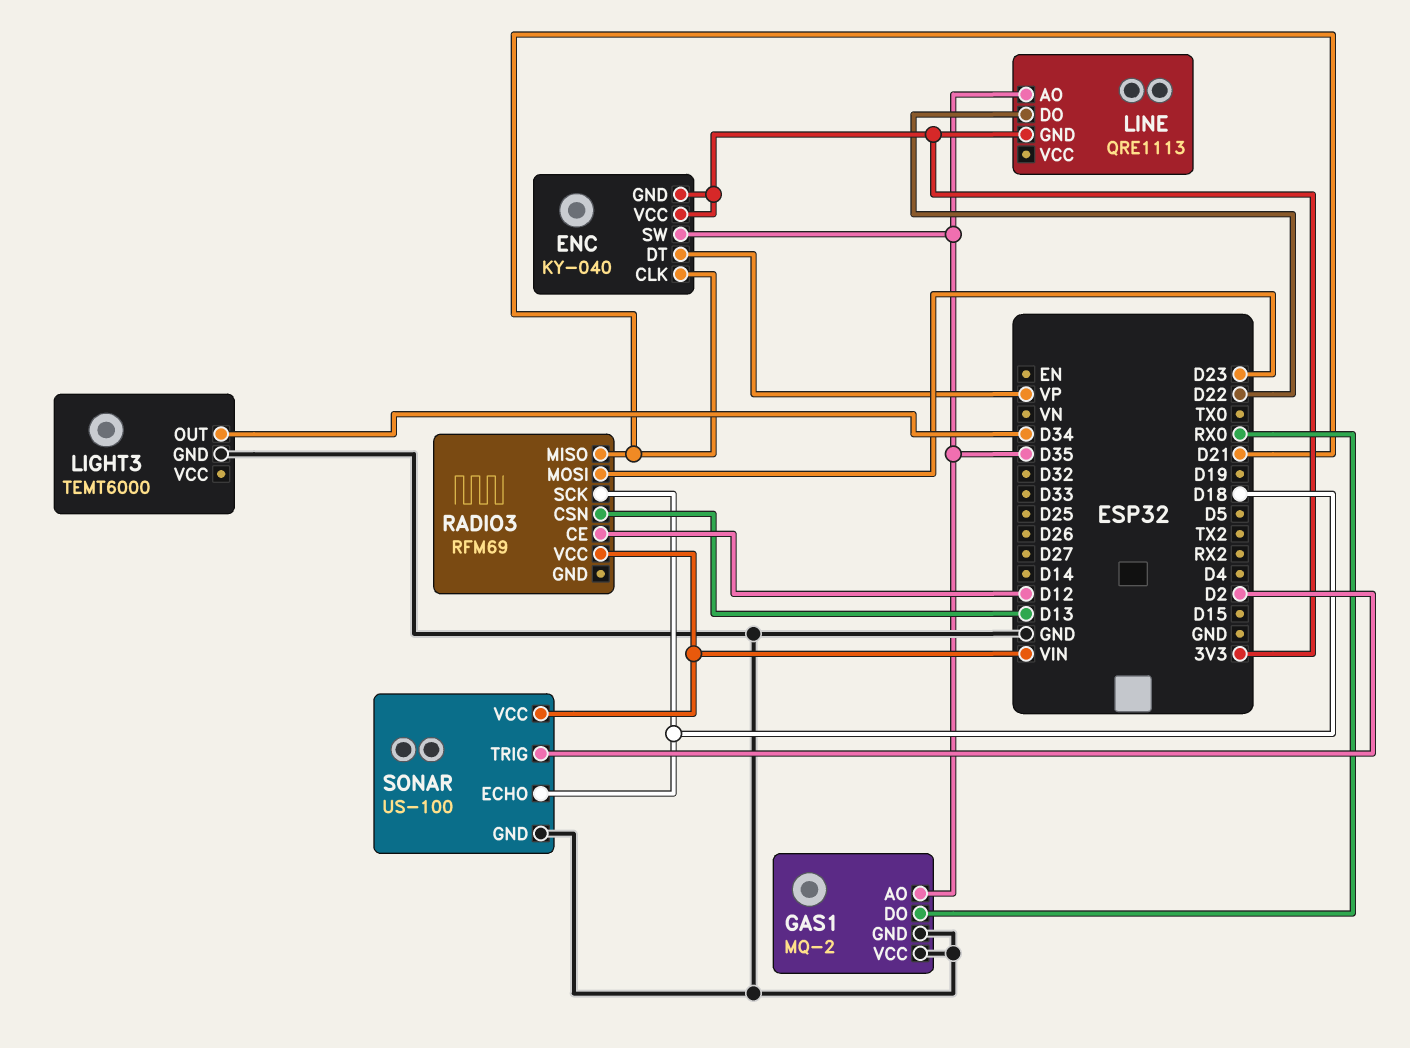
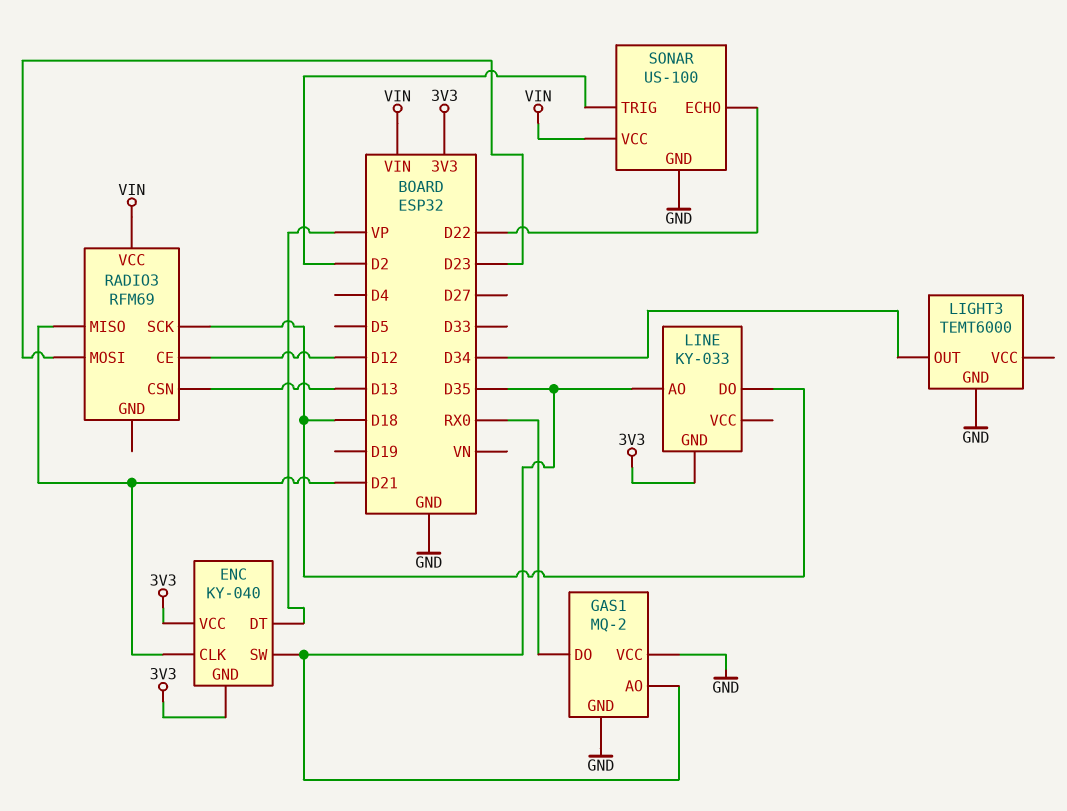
LINE: QRE1113 -> KY-033
LINE pin DO: D22 -> D18
SONAR pin ECHO: D18 -> D22

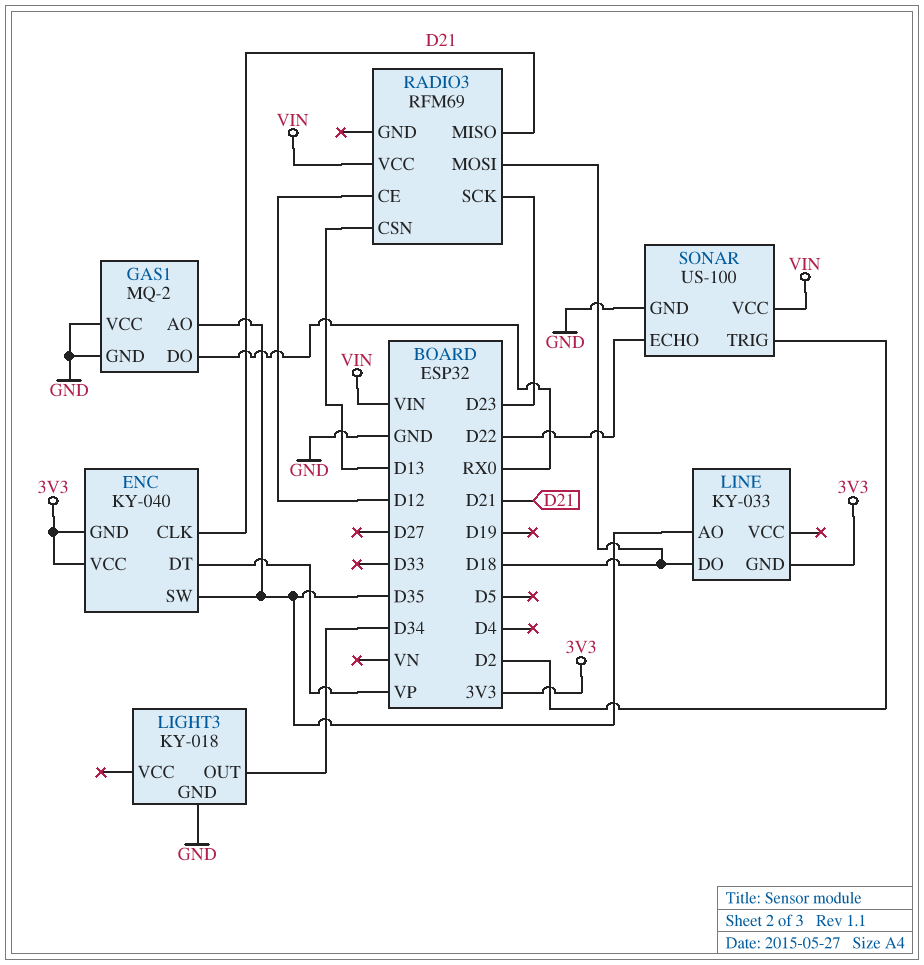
LIGHT3: TEMT6000 -> KY-018
RADIO3 pin MOSI: D23 -> D18
RADIO3 pin SCK: D18 -> D23

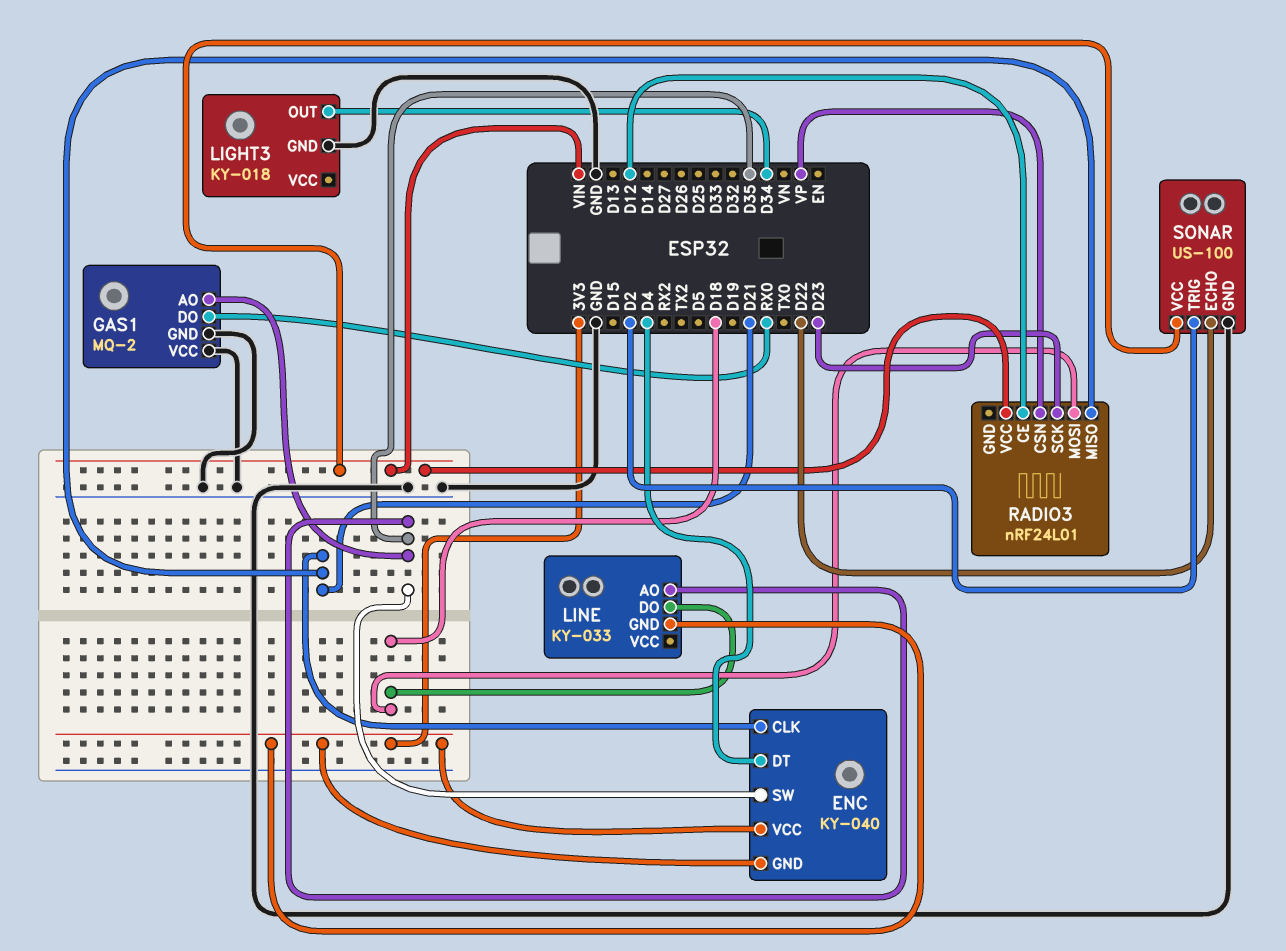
ENC pin DT: VP -> D4
RADIO3: RFM69 -> nRF24L01
RADIO3 pin CSN: D13 -> VP

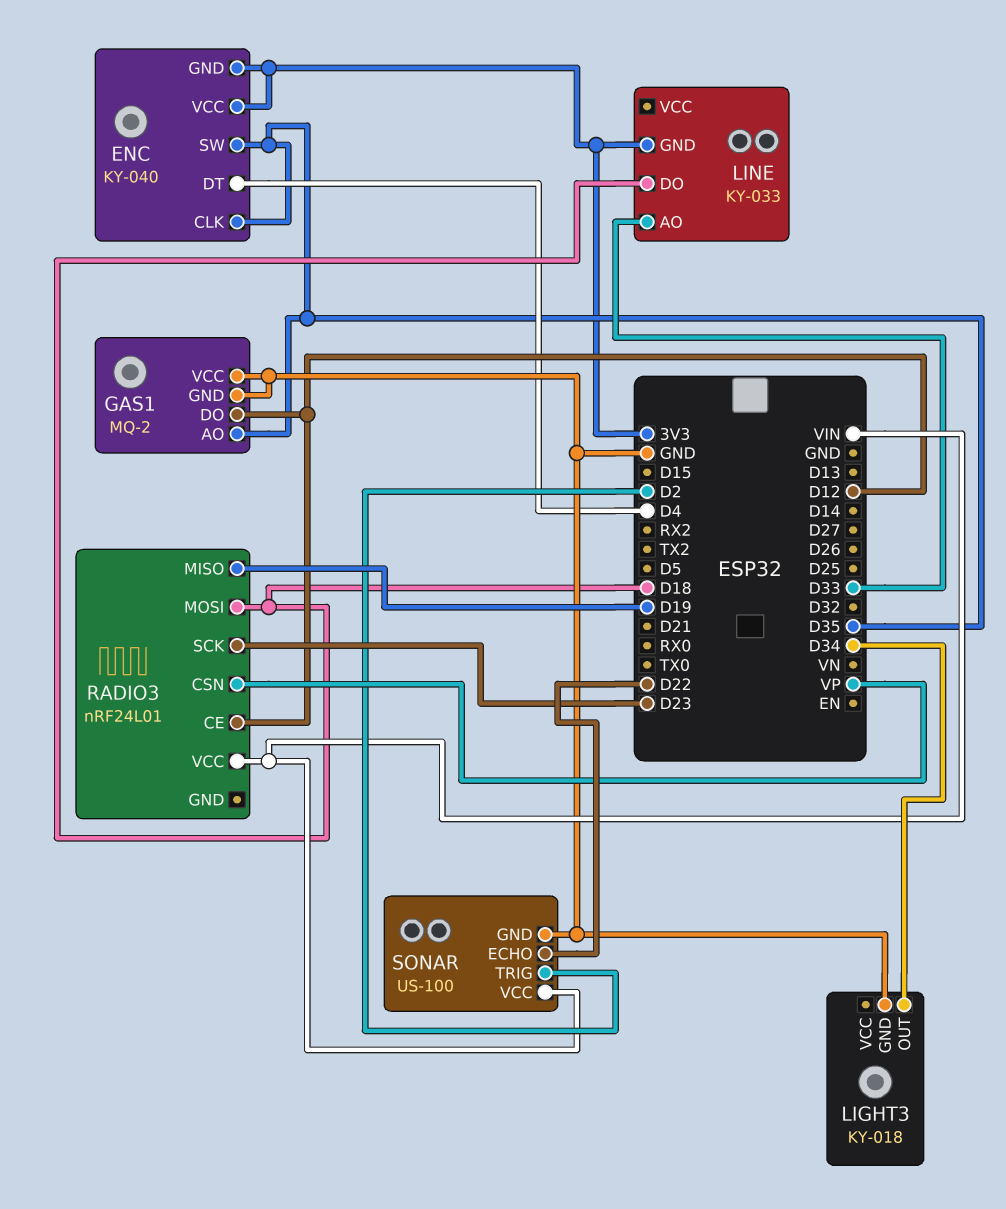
ENC pin CLK: D21 -> D35
GAS1 pin DO: RX0 -> D12
LINE pin AO: D35 -> D33
RADIO3 pin MISO: D21 -> D19

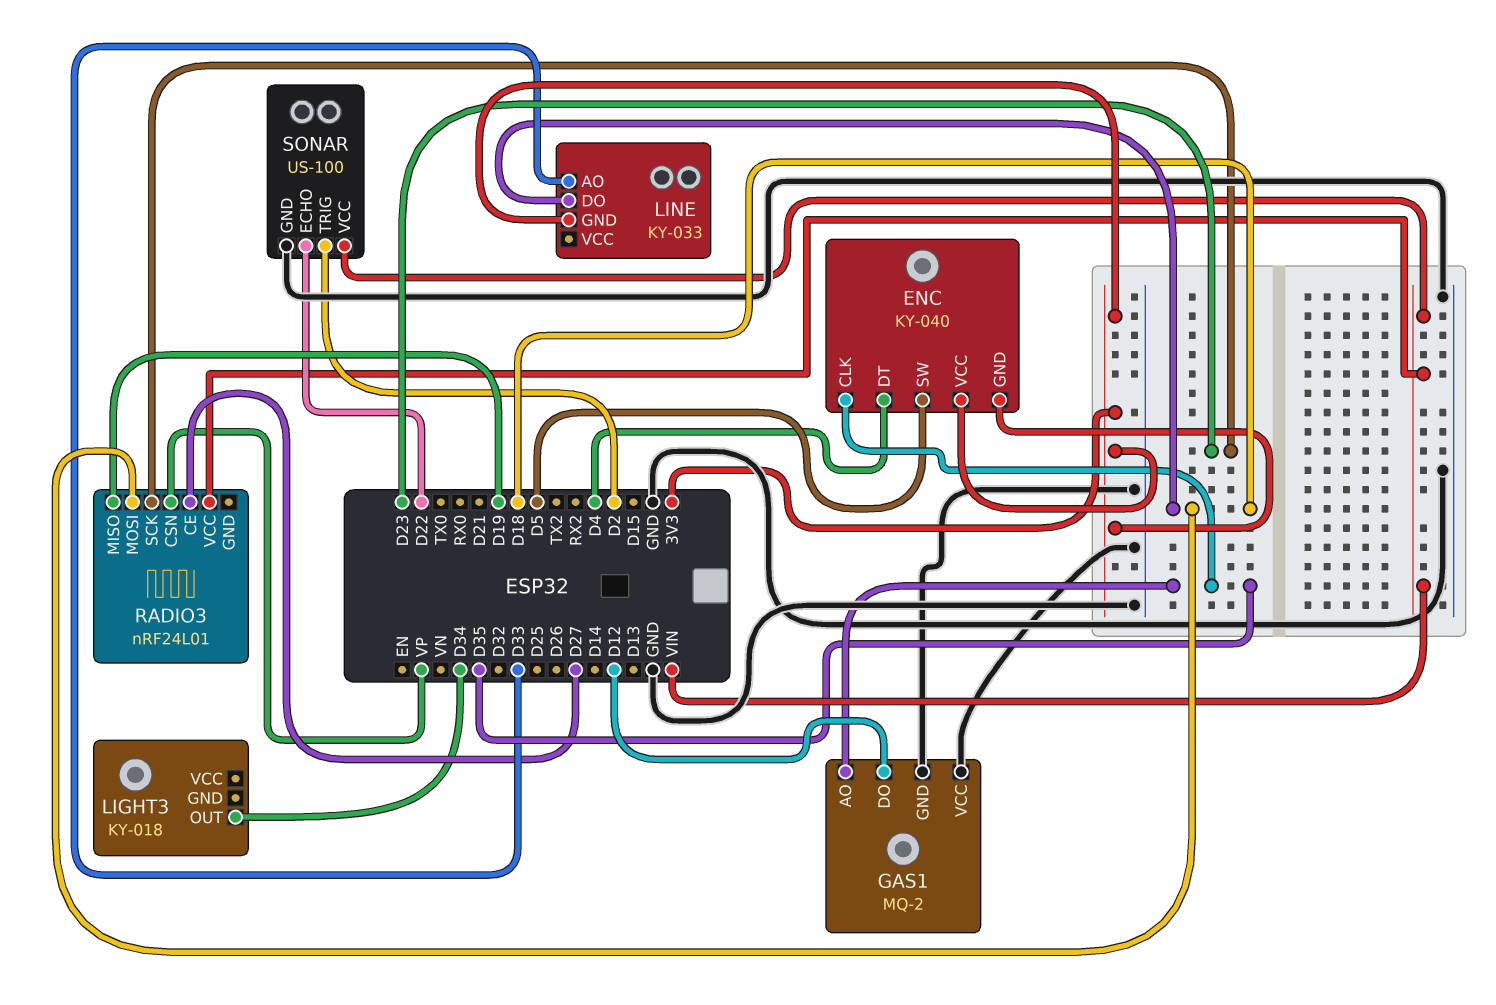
ENC pin SW: D35 -> D5
LIGHT3 pin GND: GND -> none
RADIO3 pin CE: D12 -> D27

